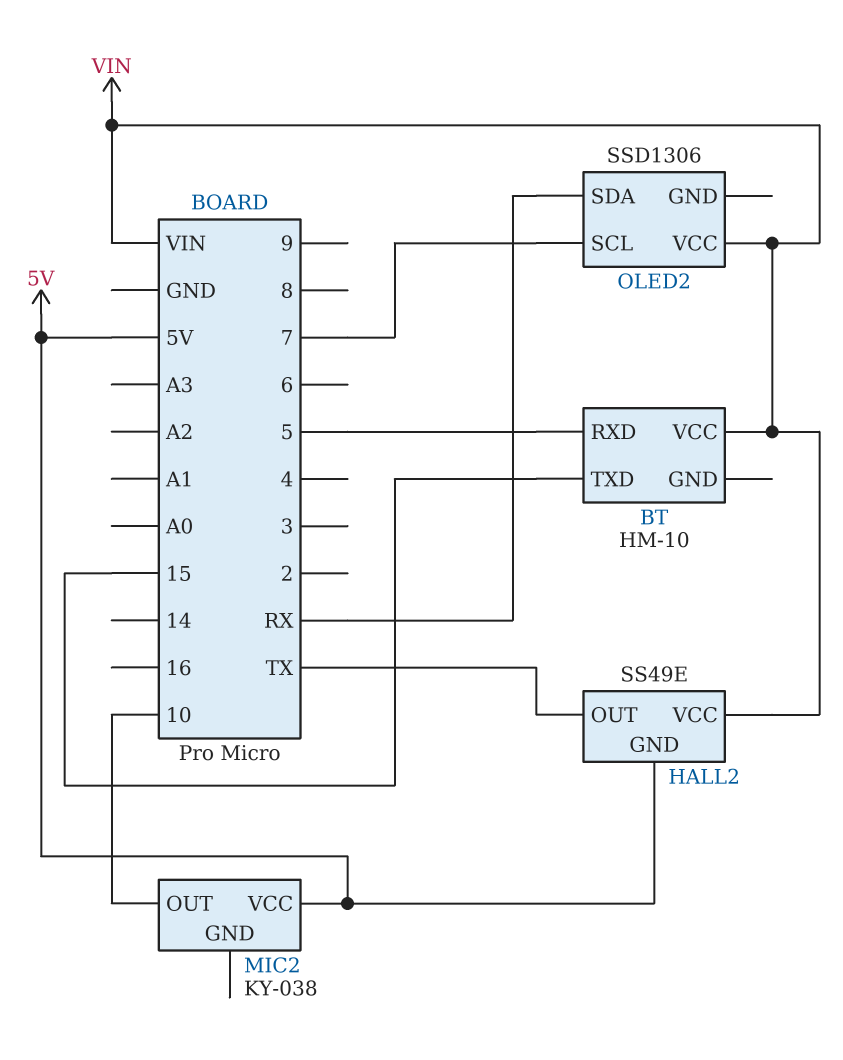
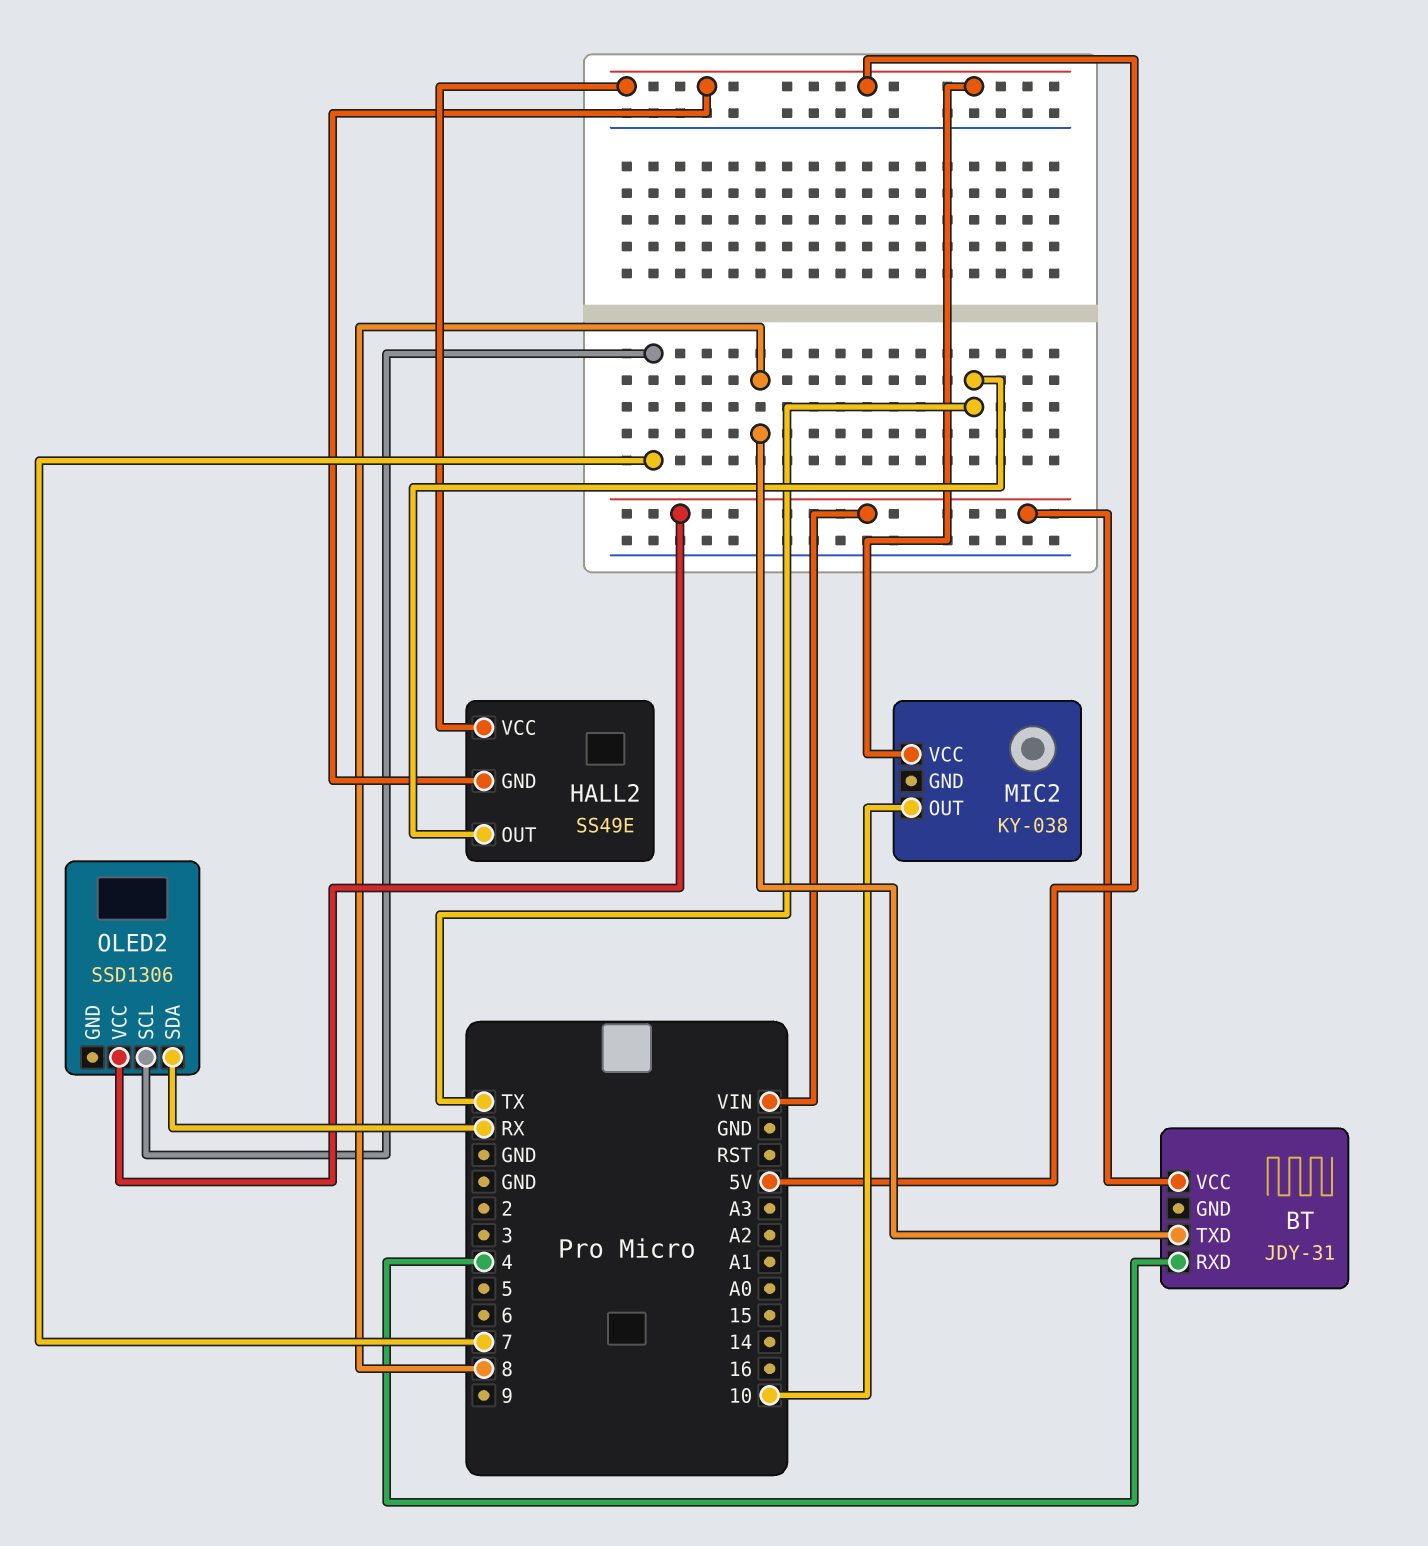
BT: HM-10 -> JDY-31
BT pin RXD: 5 -> 4
BT pin TXD: 15 -> 8
HALL2 pin VCC: VIN -> 5V

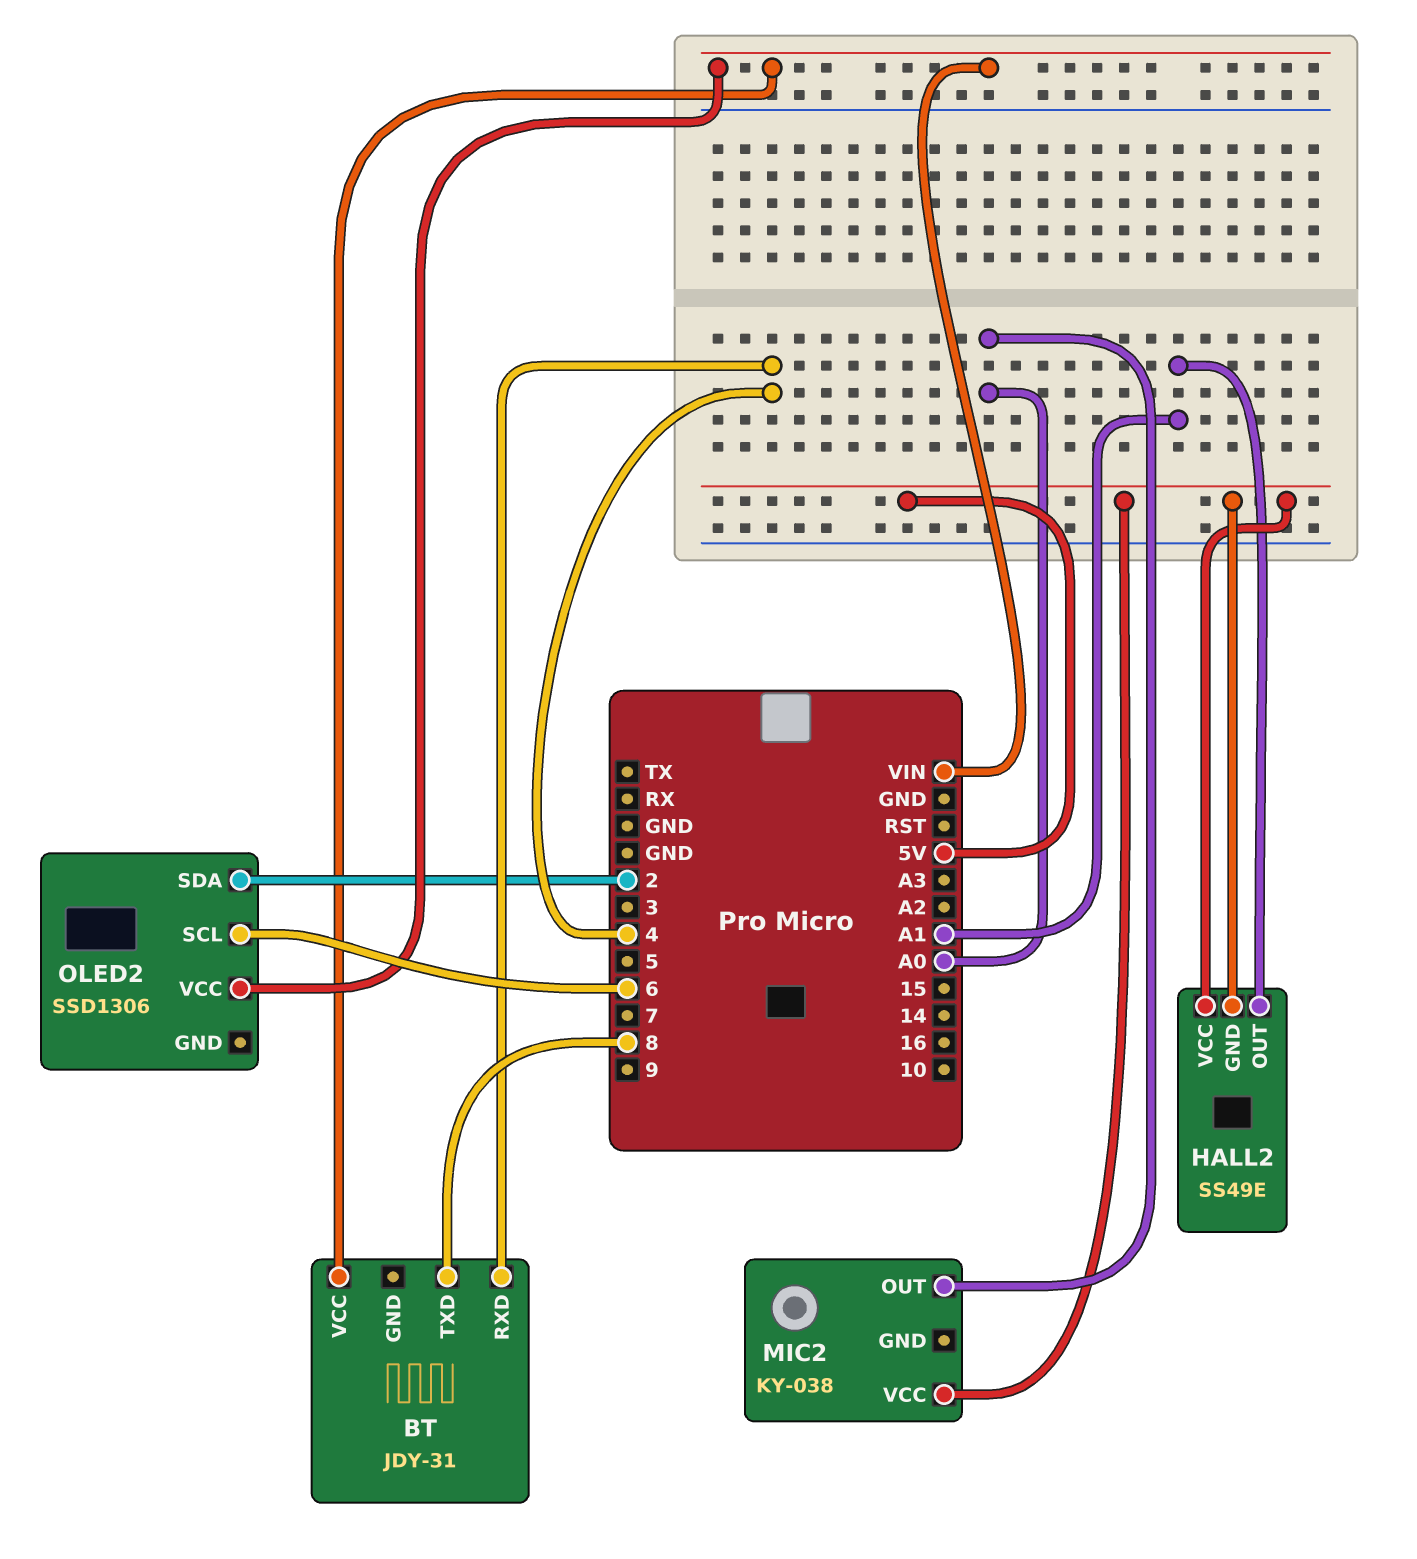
HALL2 pin OUT: TX -> A1
MIC2 pin OUT: 10 -> A0
OLED2 pin SCL: 7 -> 6
OLED2 pin SDA: RX -> 2

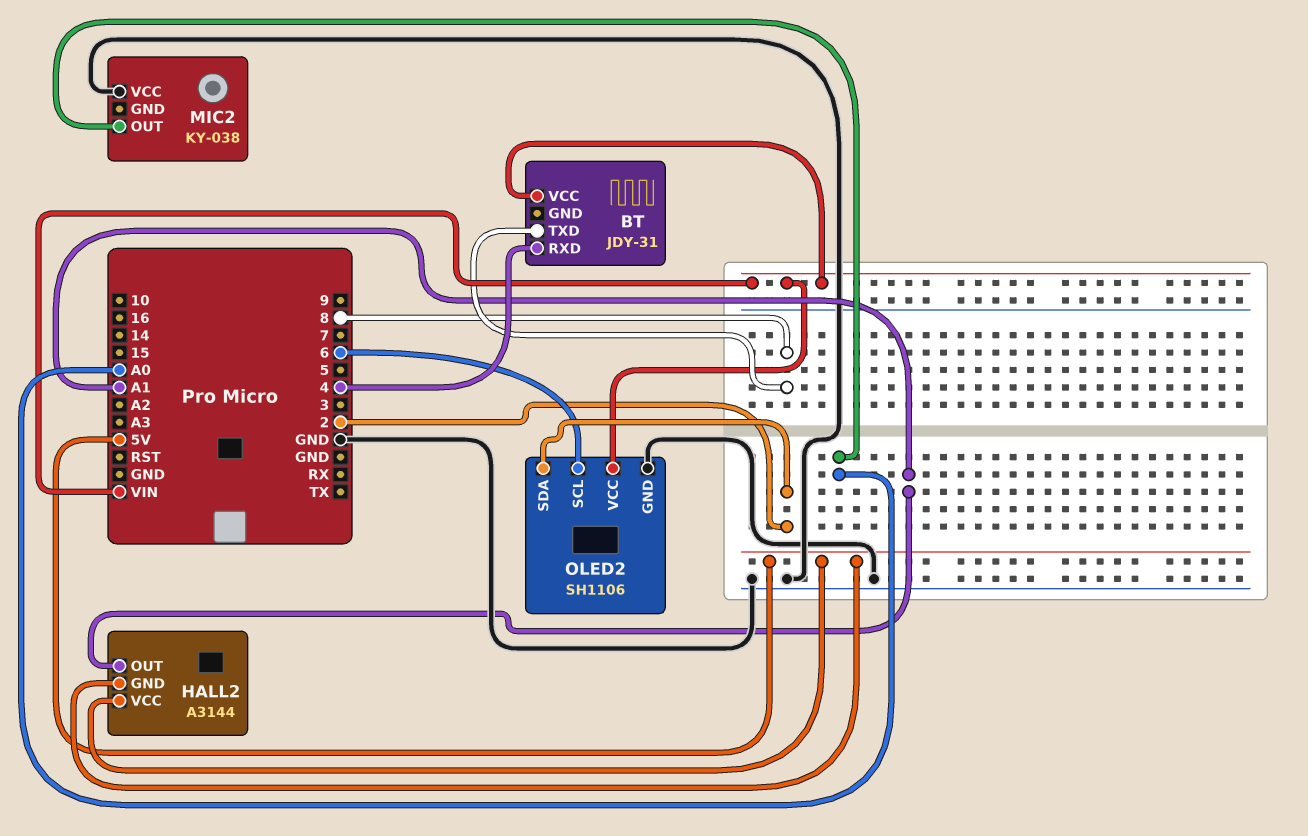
HALL2: SS49E -> A3144
MIC2 pin VCC: 5V -> GND
OLED2: SSD1306 -> SH1106
OLED2 pin GND: none -> GND

